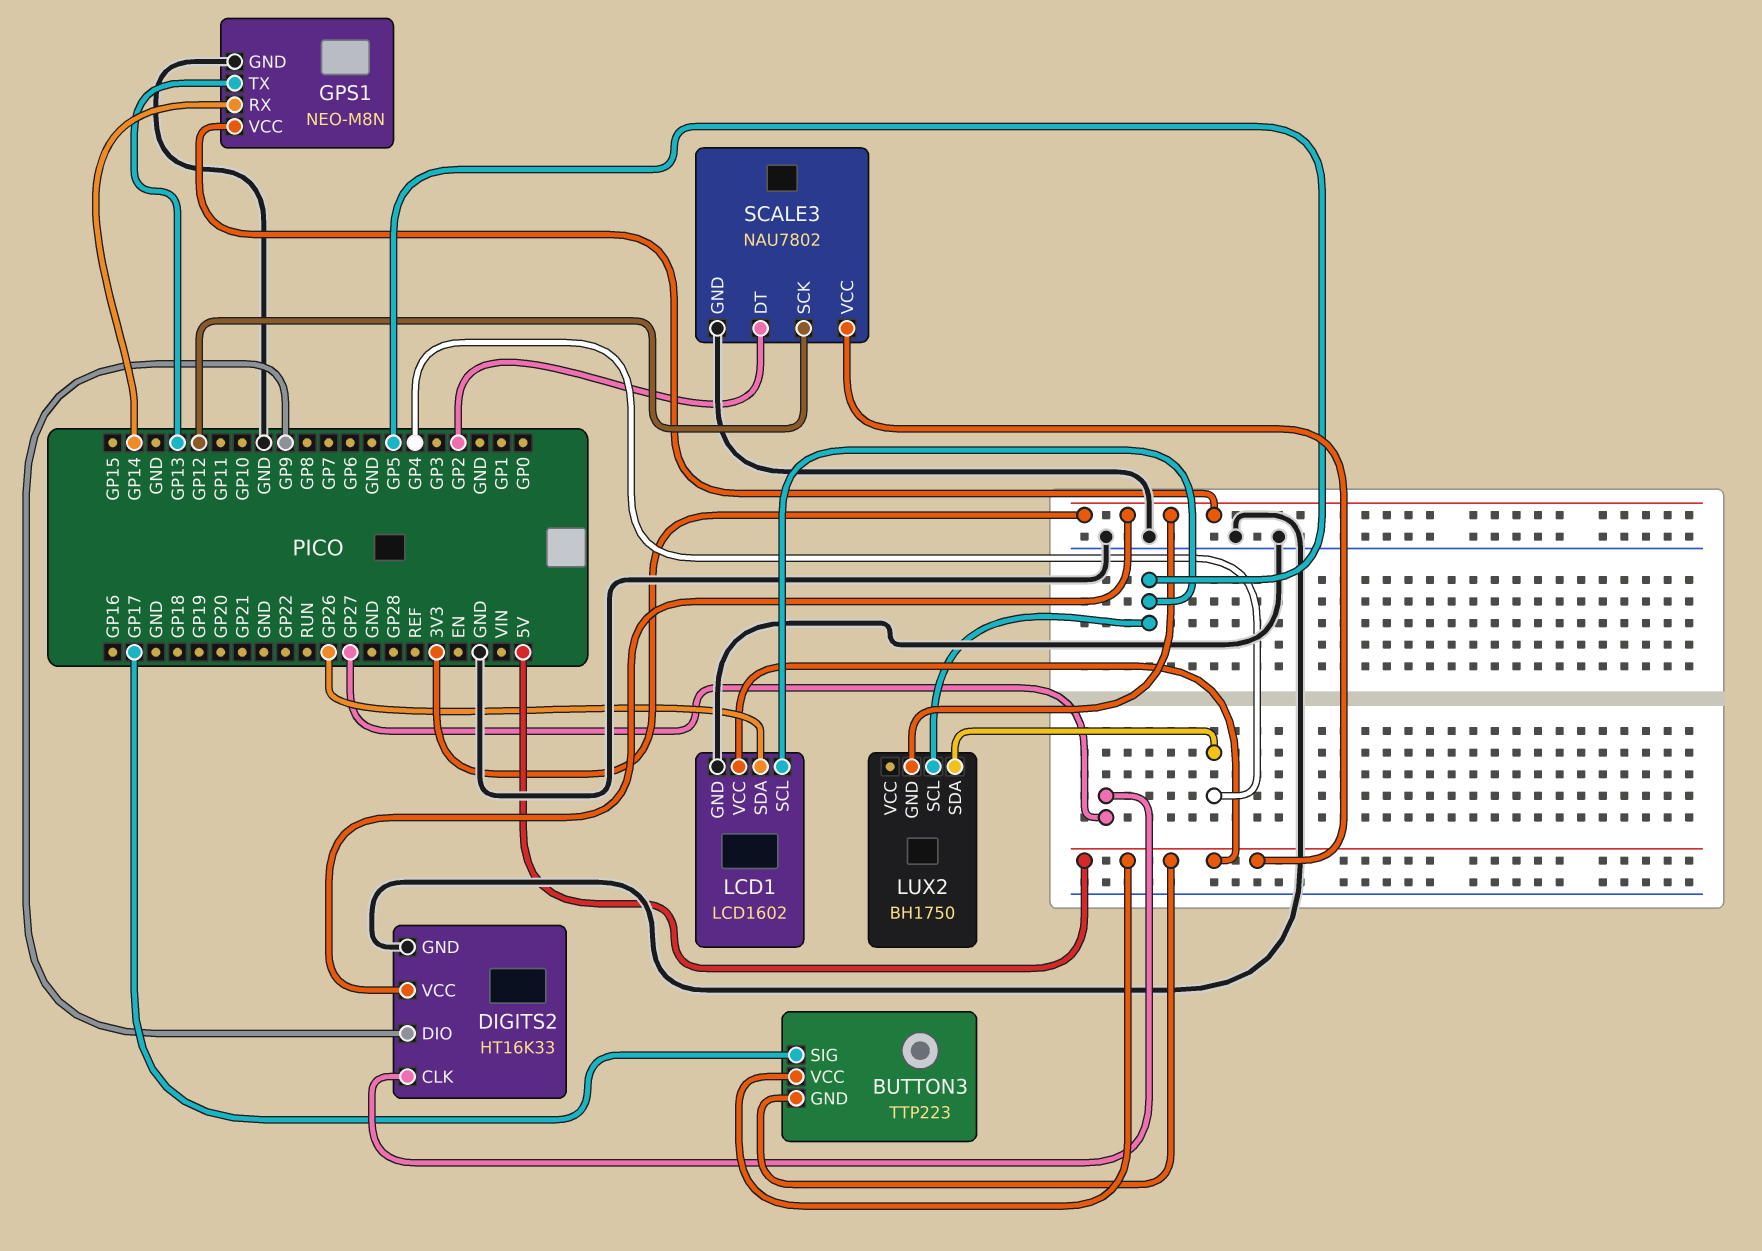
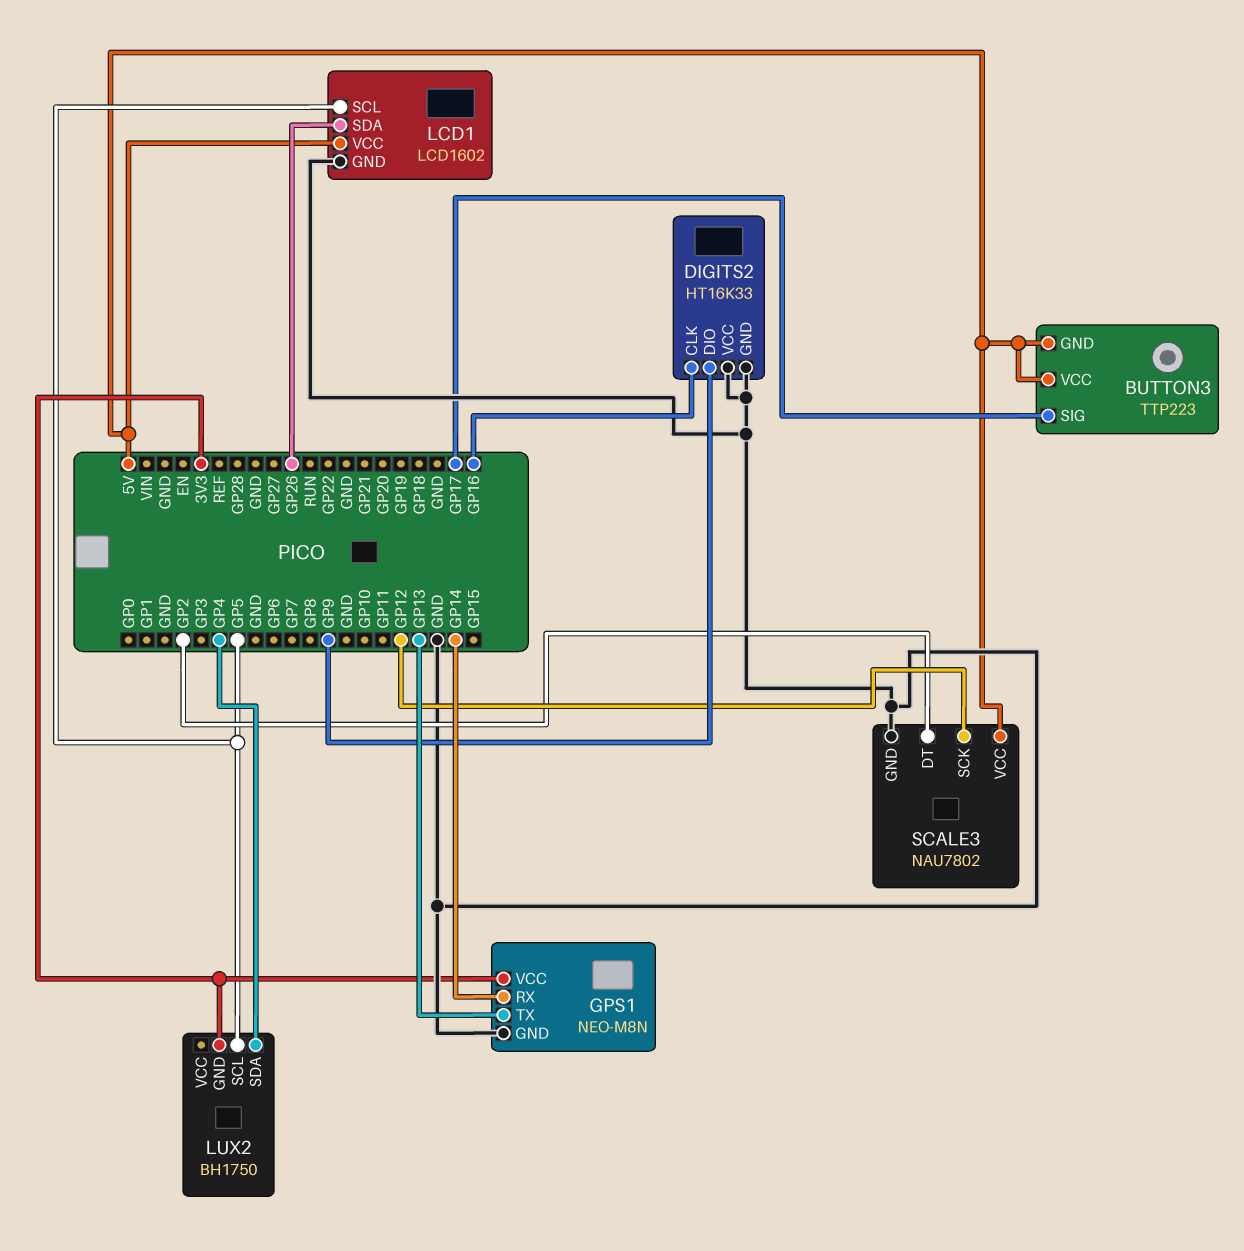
DIGITS2 pin CLK: GP27 -> GP16
DIGITS2 pin VCC: 3V3 -> GND

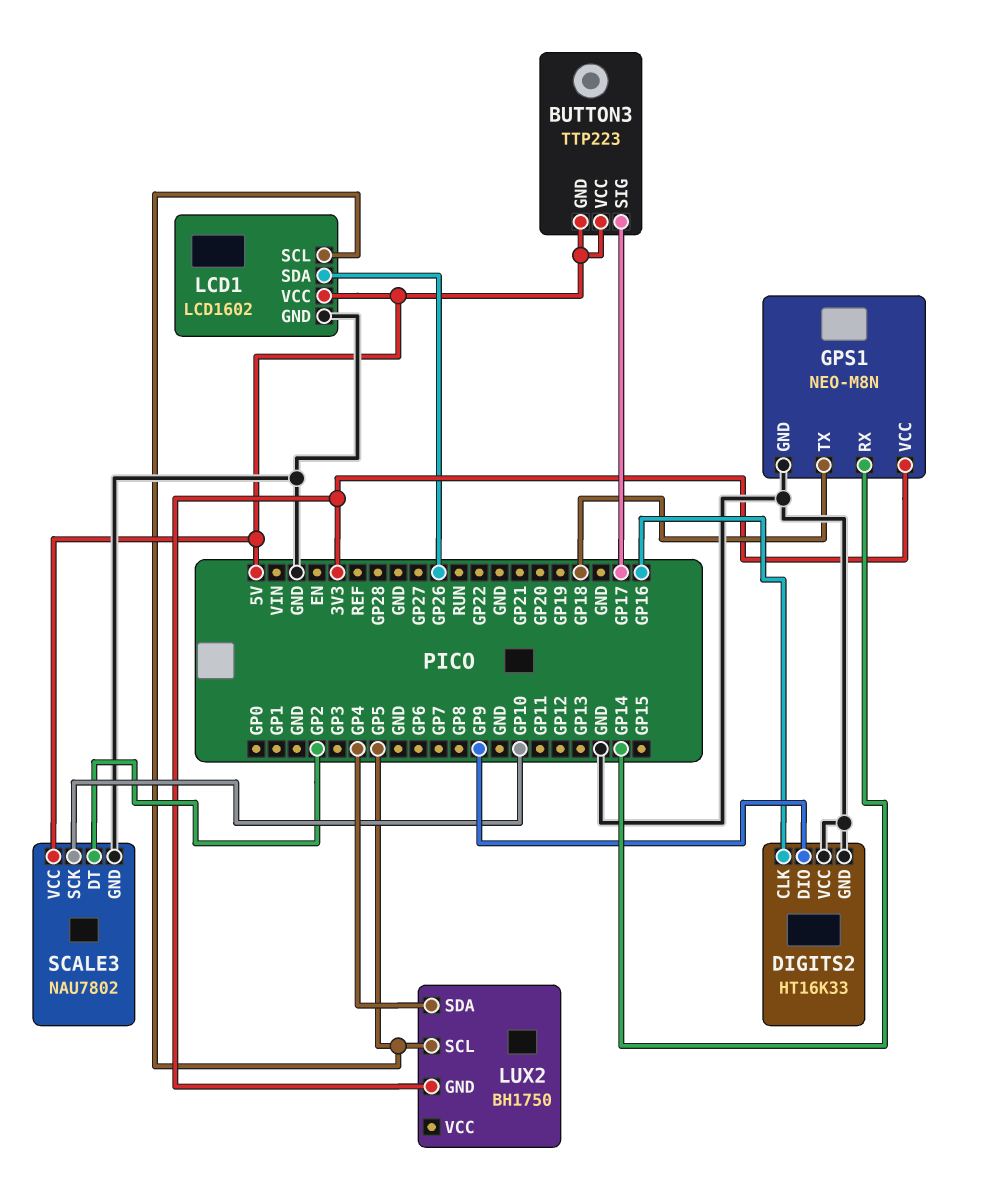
GPS1 pin TX: GP13 -> GP18
SCALE3 pin SCK: GP12 -> GP10

